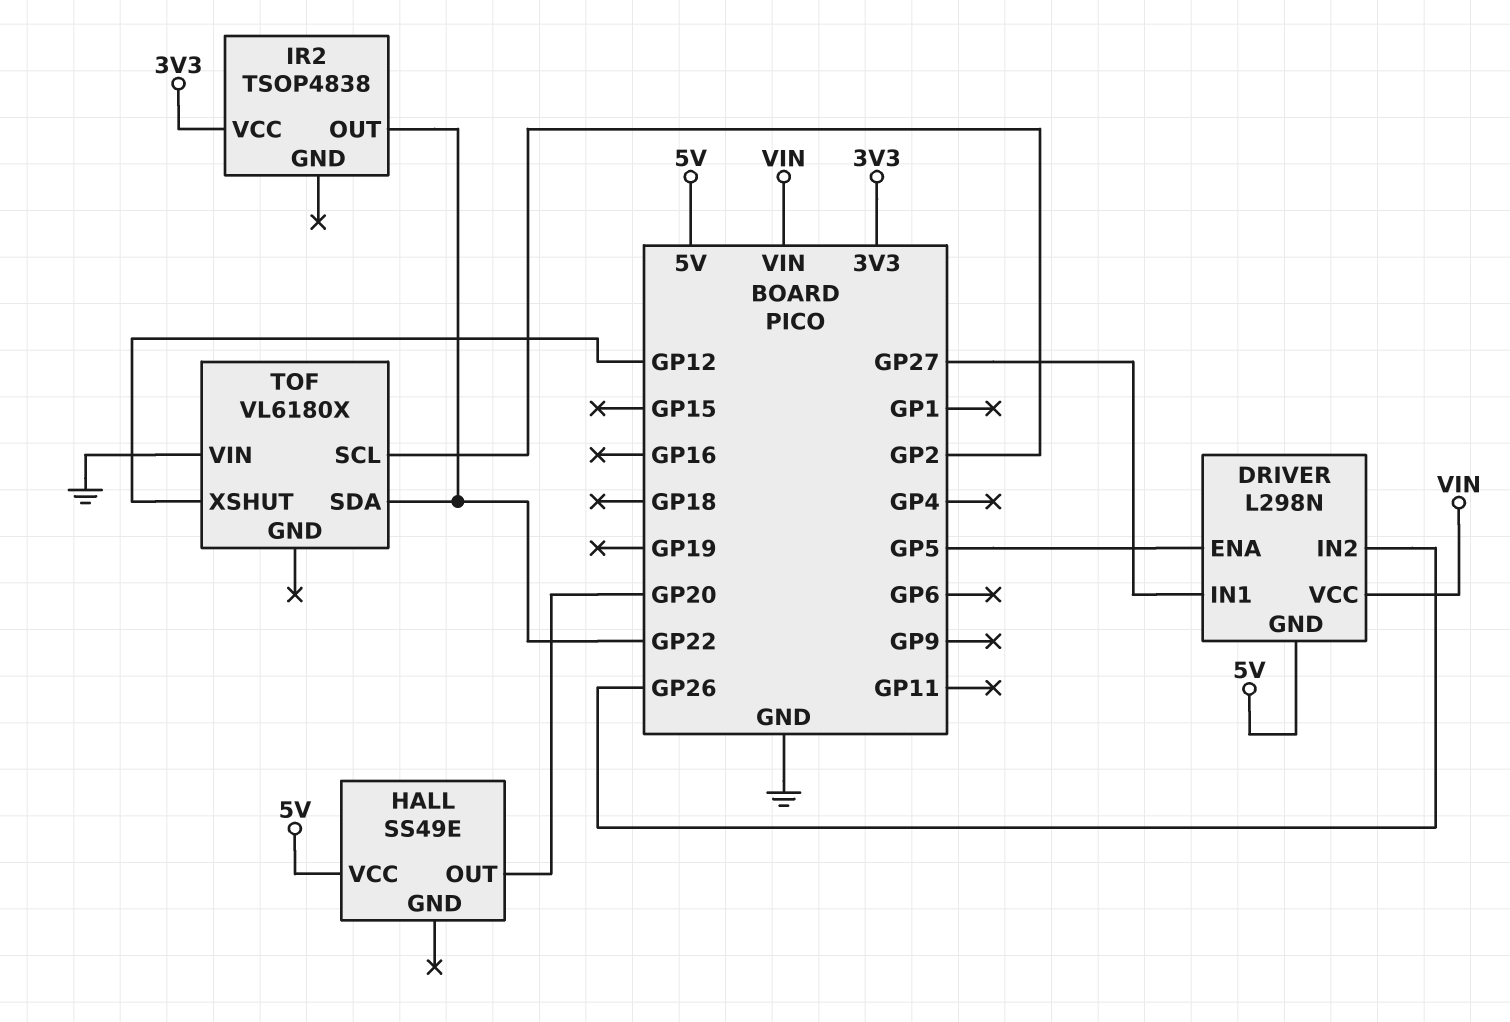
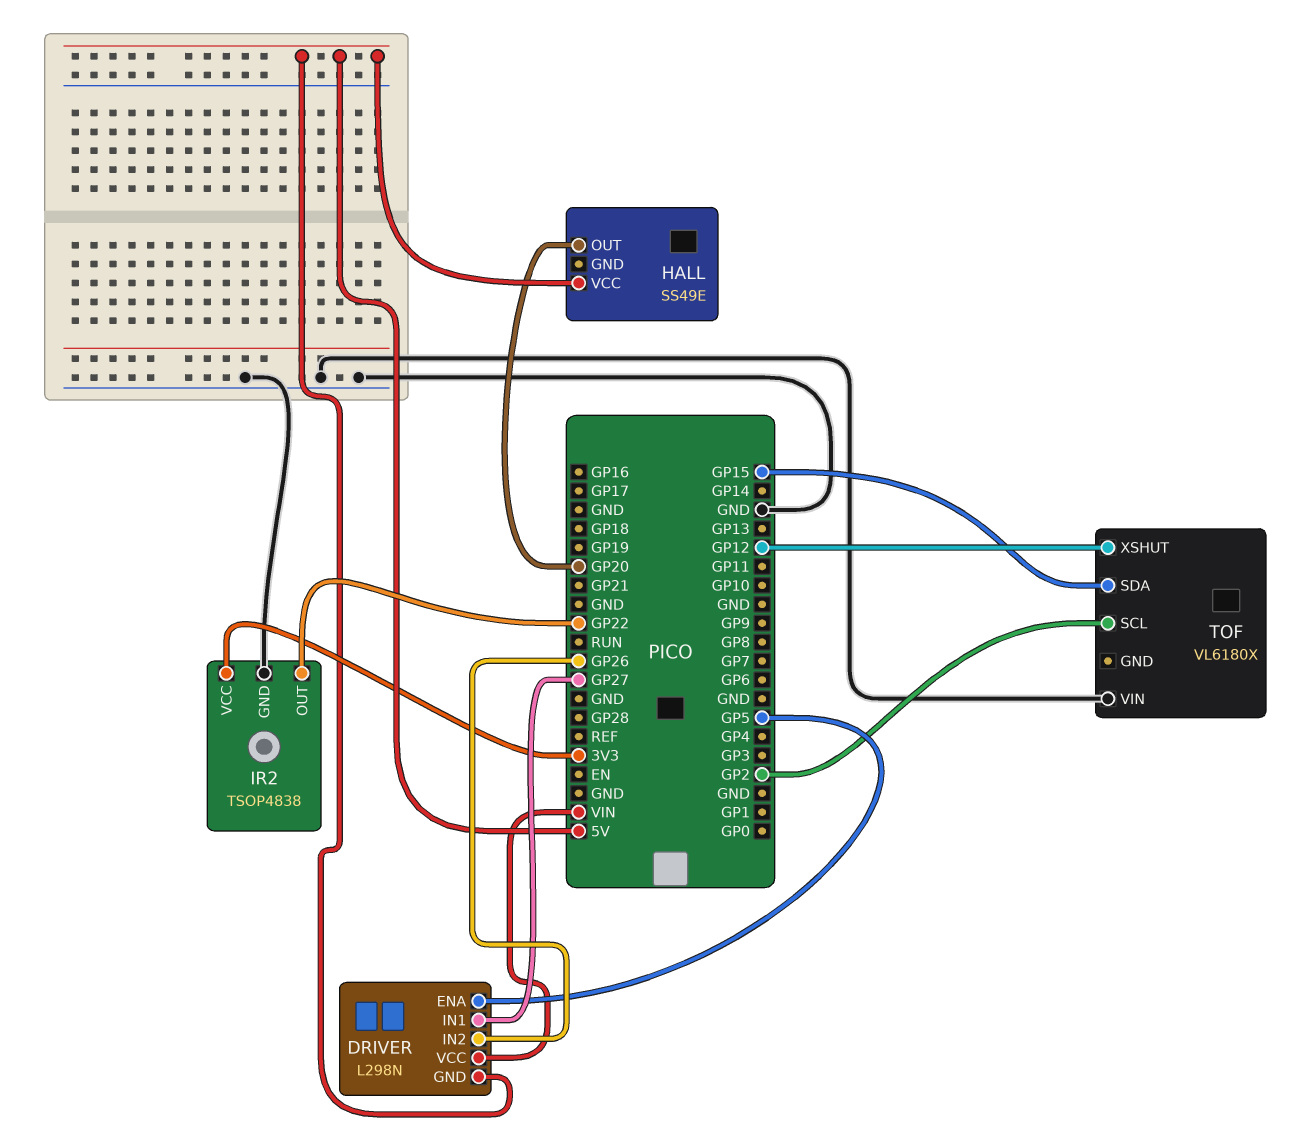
IR2 pin GND: none -> GND
TOF pin SDA: GP22 -> GP15

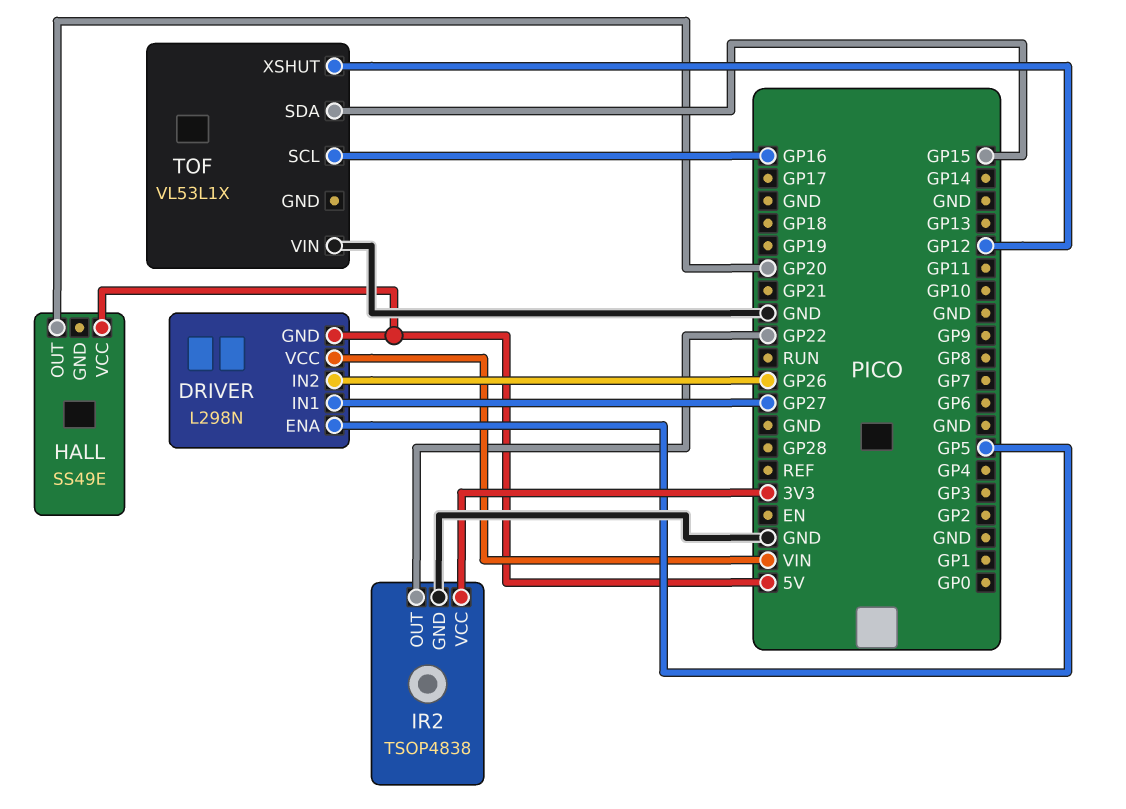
TOF: VL6180X -> VL53L1X
TOF pin SCL: GP2 -> GP16

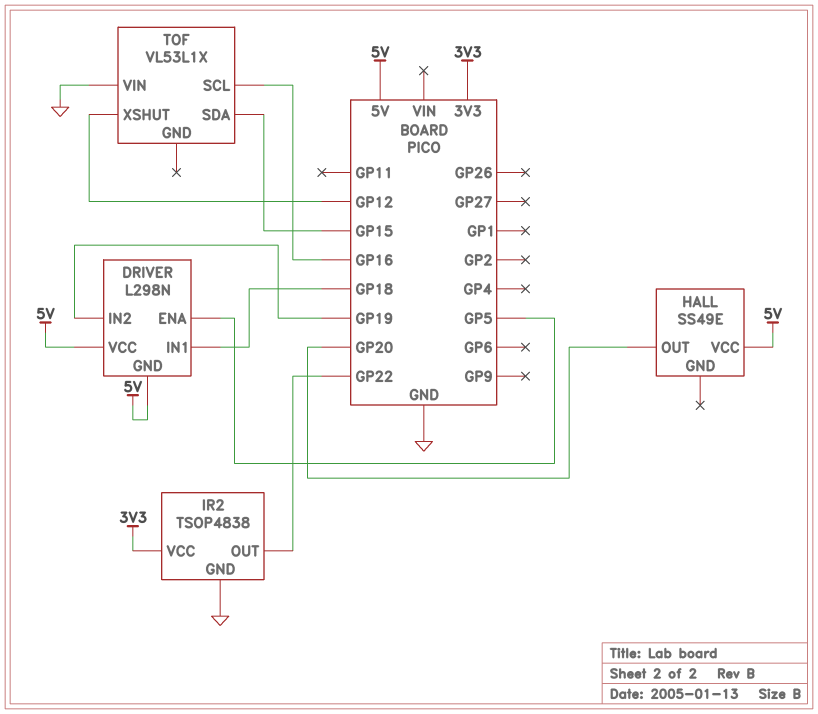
DRIVER pin IN1: GP27 -> GP18
DRIVER pin IN2: GP26 -> GP19
DRIVER pin VCC: VIN -> 5V

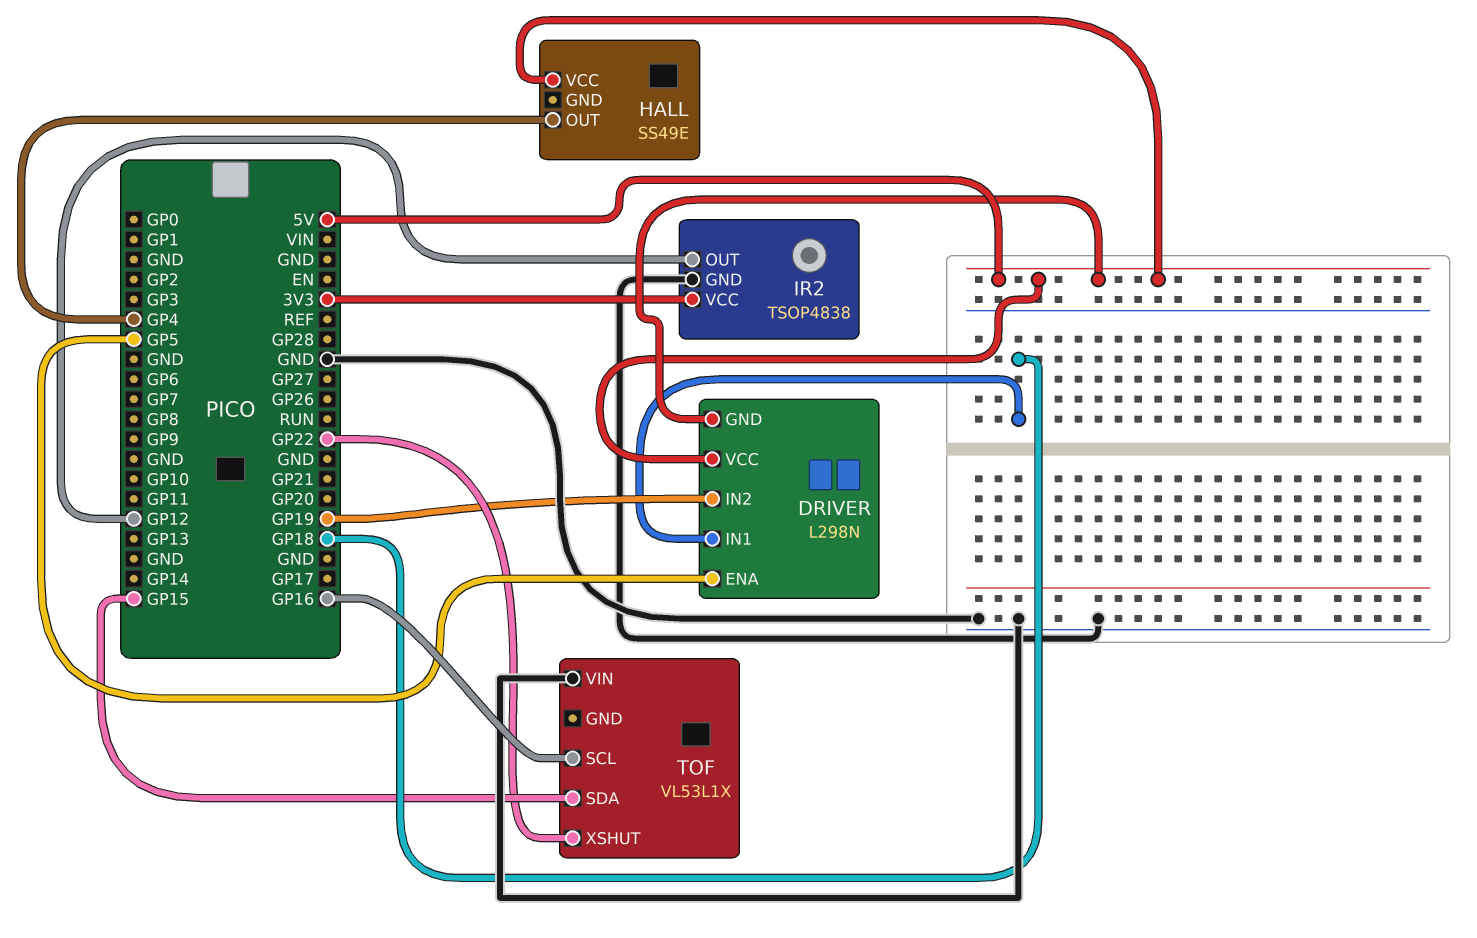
HALL pin OUT: GP20 -> GP4
IR2 pin OUT: GP22 -> GP12
TOF pin XSHUT: GP12 -> GP22

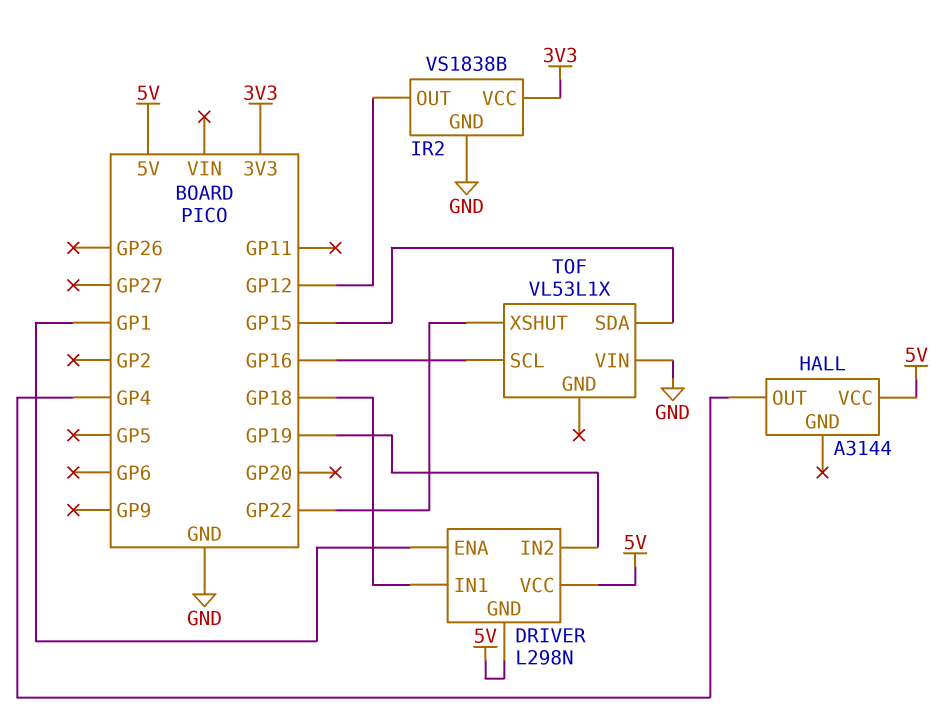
DRIVER pin ENA: GP5 -> GP1
HALL: SS49E -> A3144
IR2: TSOP4838 -> VS1838B

